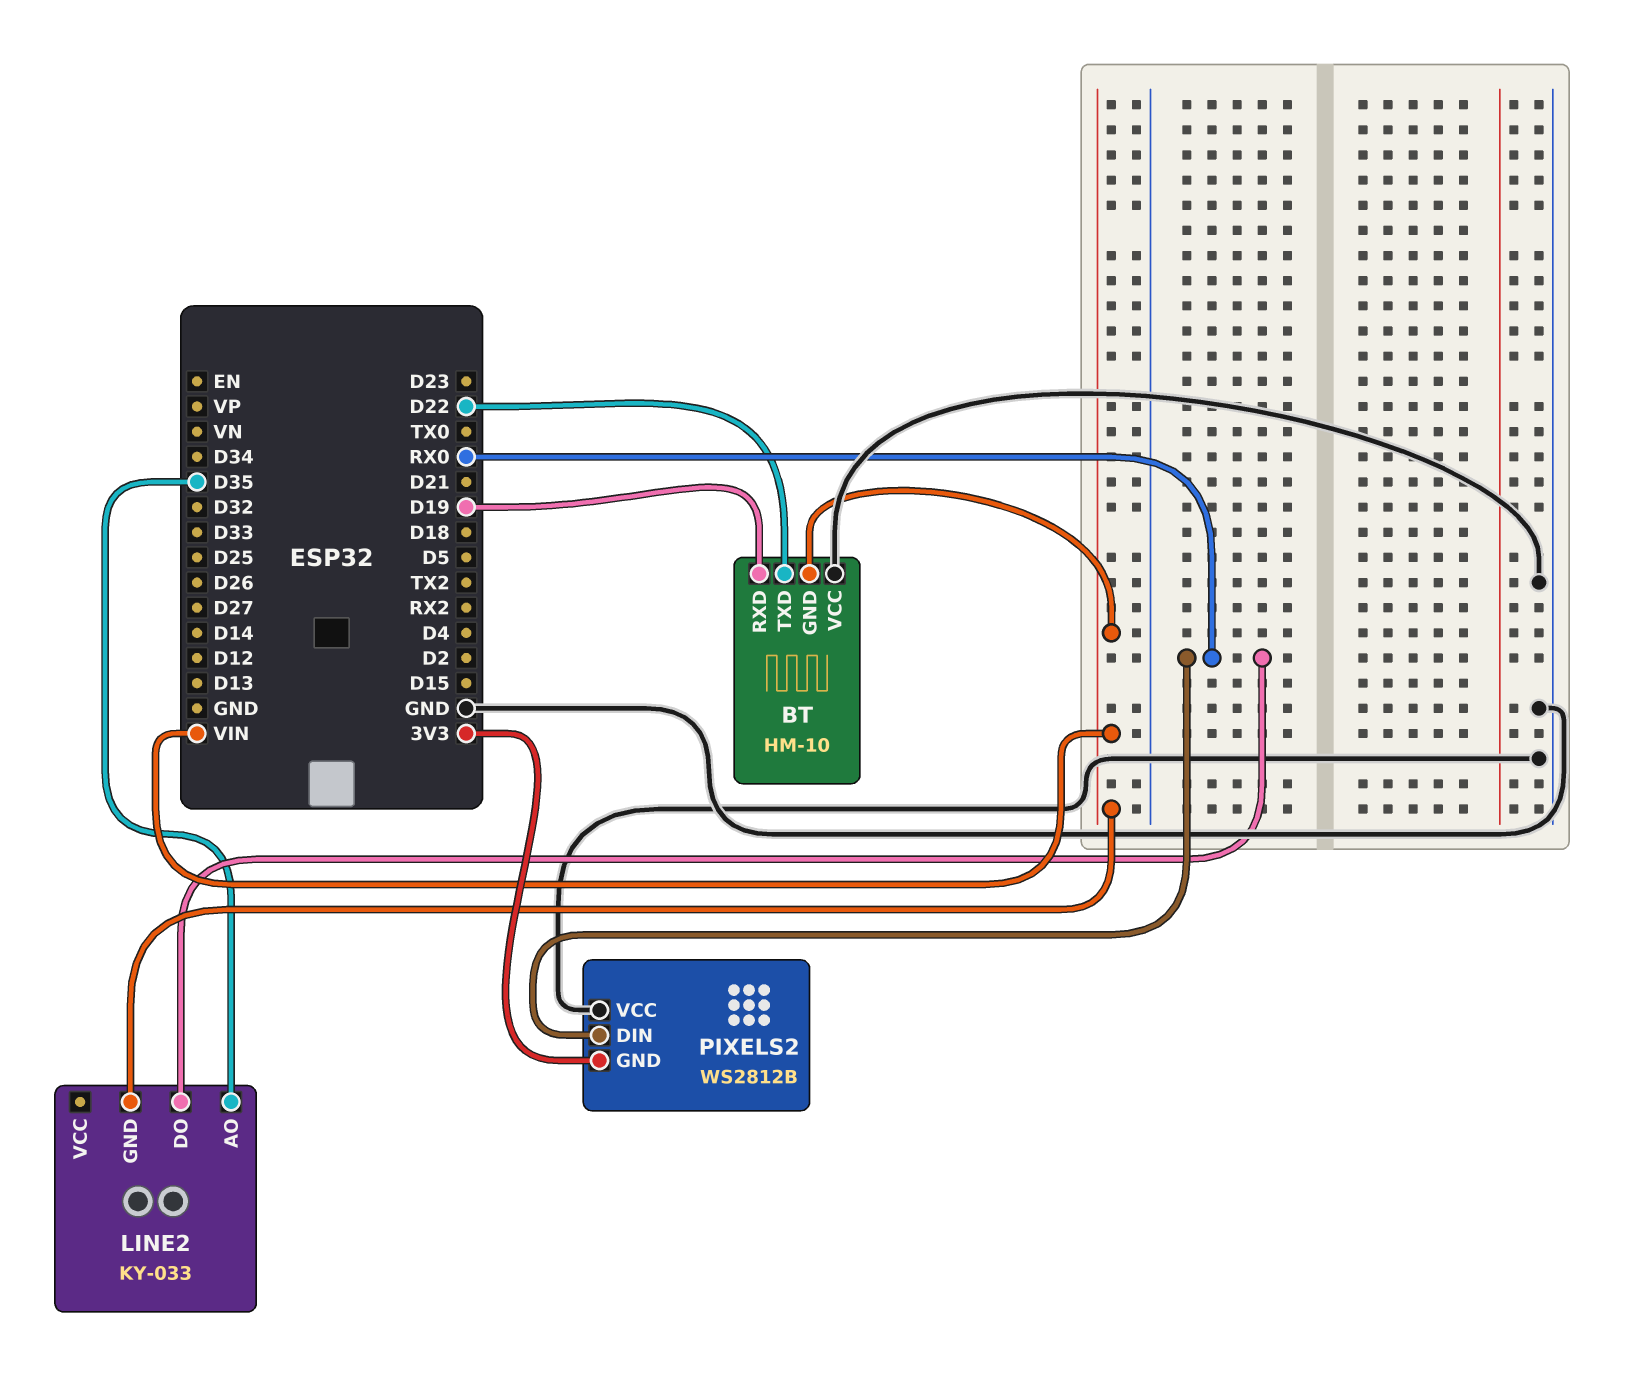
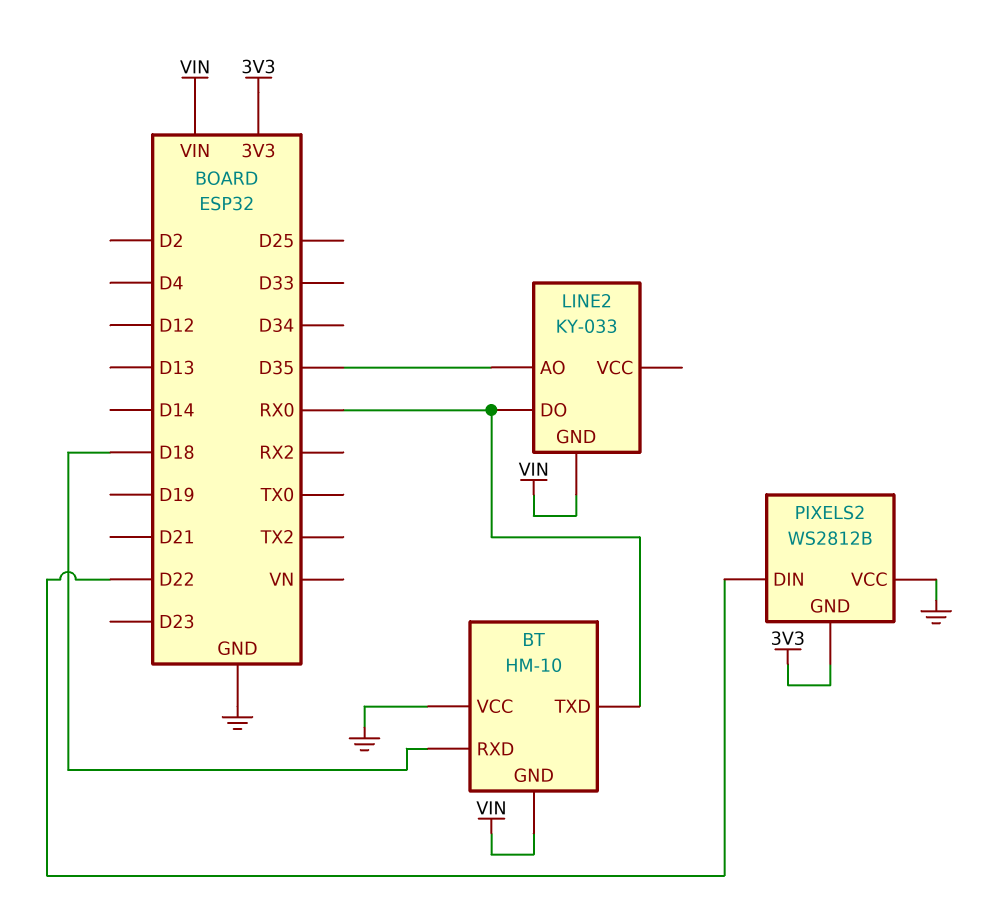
BT pin RXD: D19 -> D18
BT pin TXD: D22 -> RX0
PIXELS2 pin DIN: RX0 -> D22

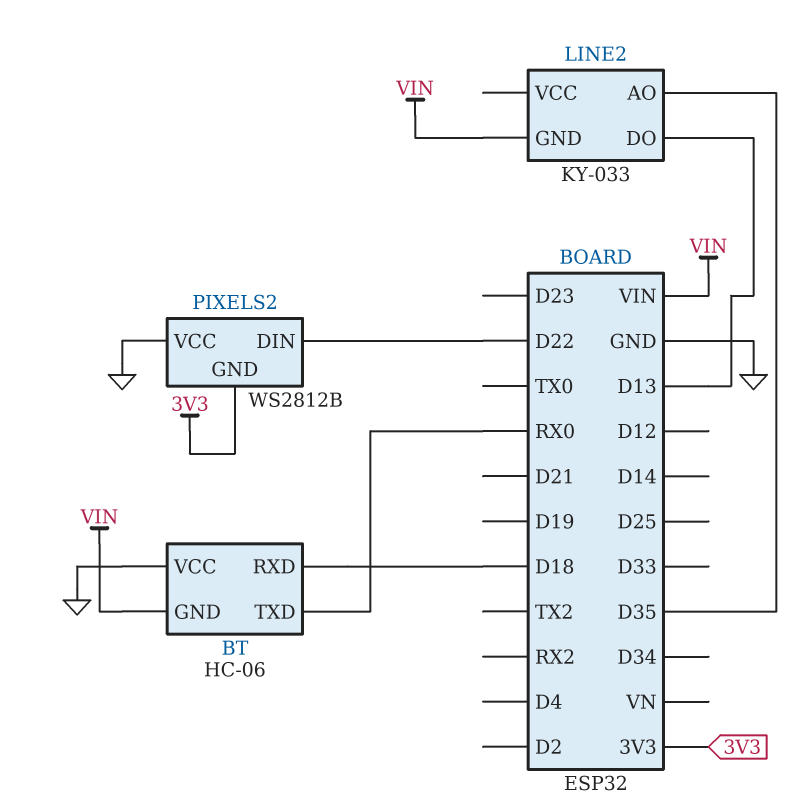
BT: HM-10 -> HC-06
LINE2 pin DO: RX0 -> D13

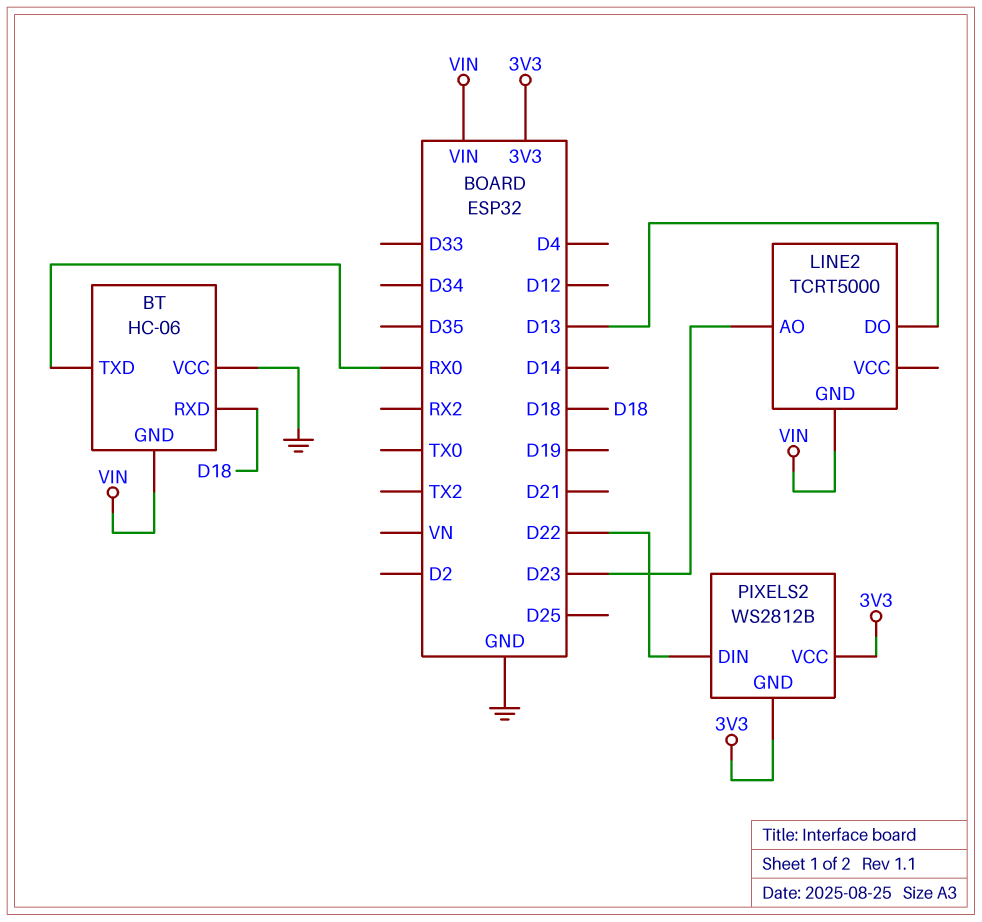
LINE2: KY-033 -> TCRT5000
LINE2 pin AO: D35 -> D23
PIXELS2 pin VCC: GND -> 3V3

